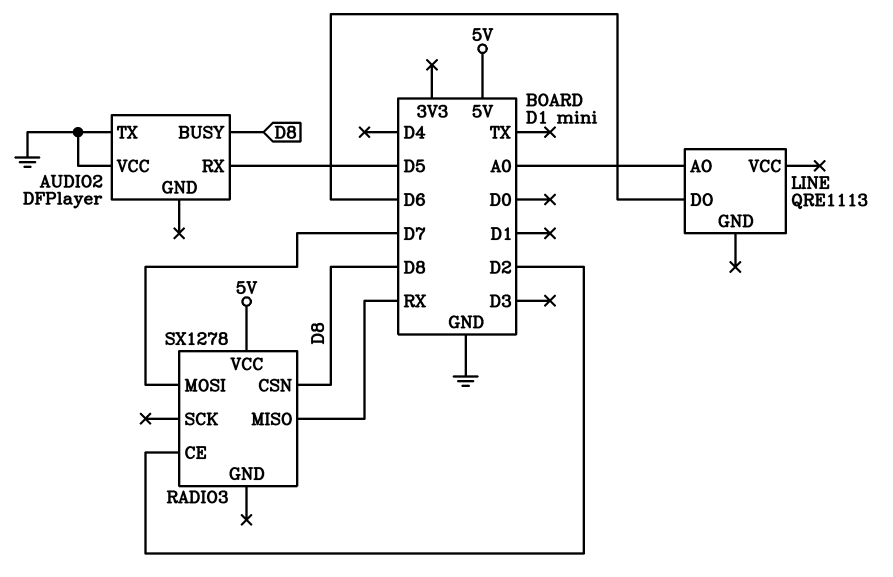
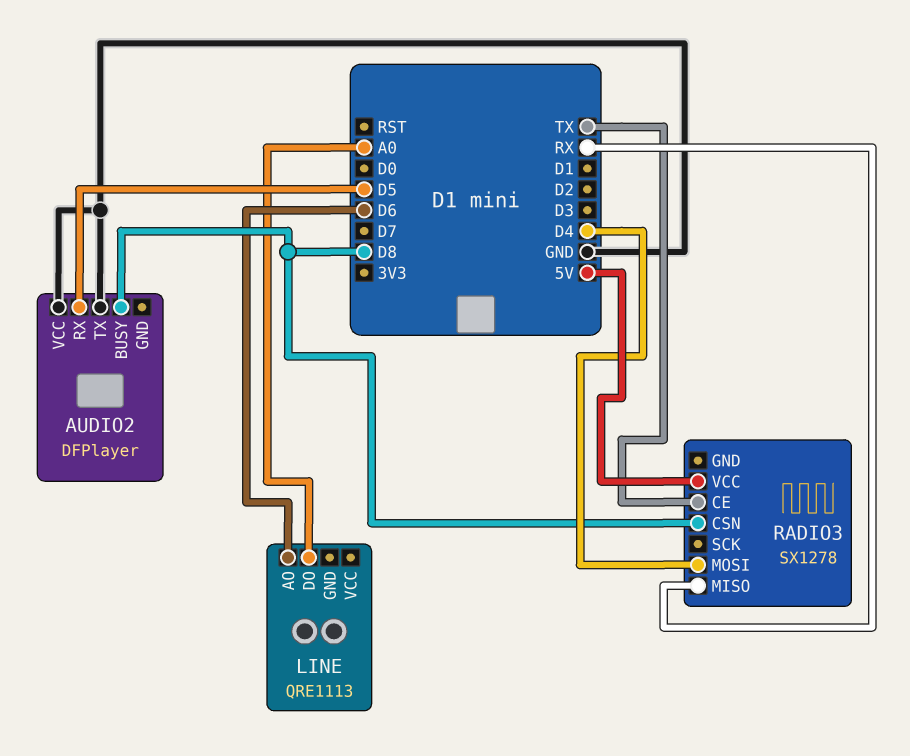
LINE pin AO: A0 -> D6
LINE pin DO: D6 -> A0
RADIO3 pin CE: D2 -> TX
RADIO3 pin MOSI: D7 -> D4

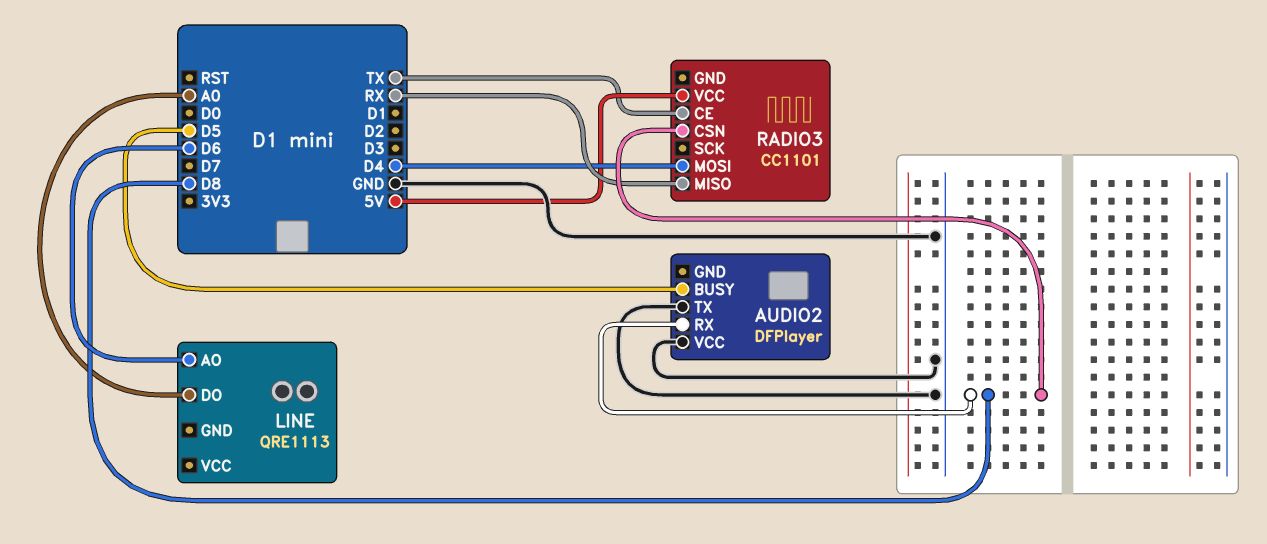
AUDIO2 pin BUSY: D8 -> D5
AUDIO2 pin RX: D5 -> D8
RADIO3: SX1278 -> CC1101

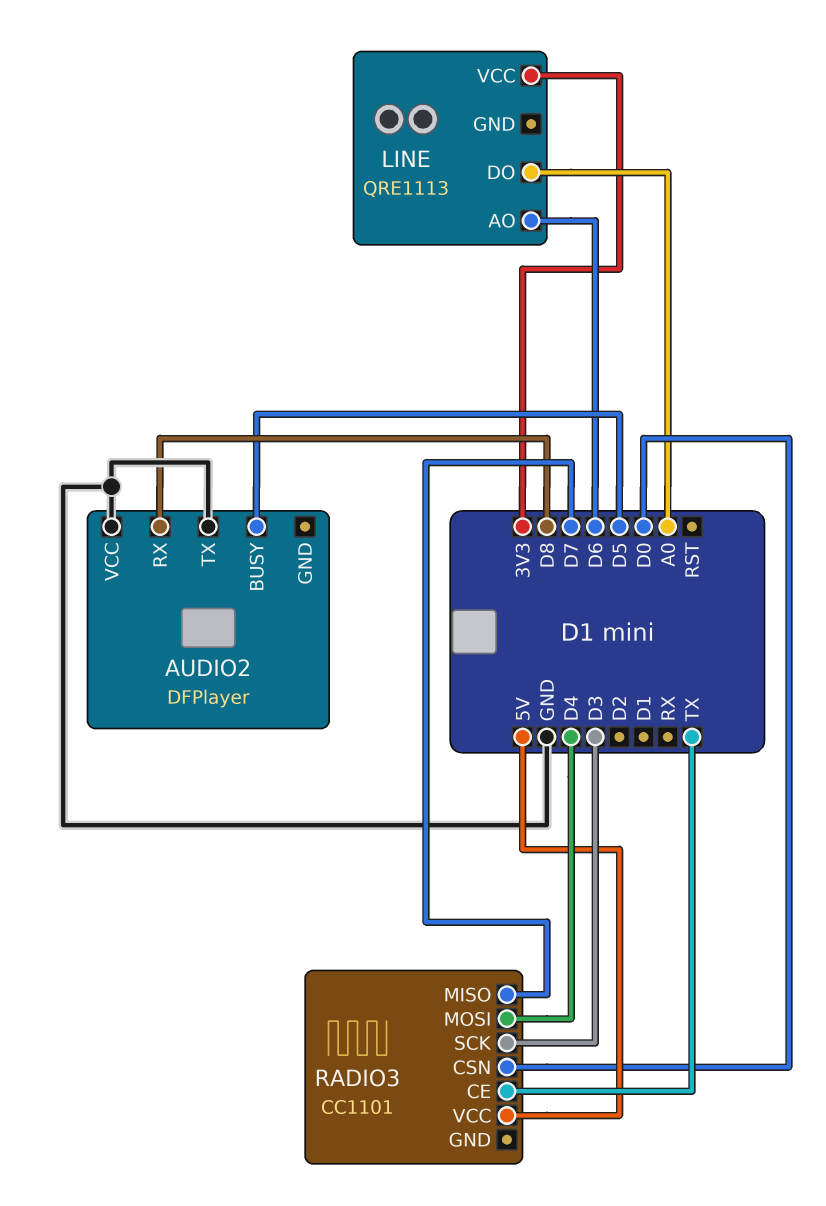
LINE pin VCC: none -> 3V3
RADIO3 pin CSN: D8 -> D0
RADIO3 pin MISO: RX -> D7
RADIO3 pin SCK: none -> D3

